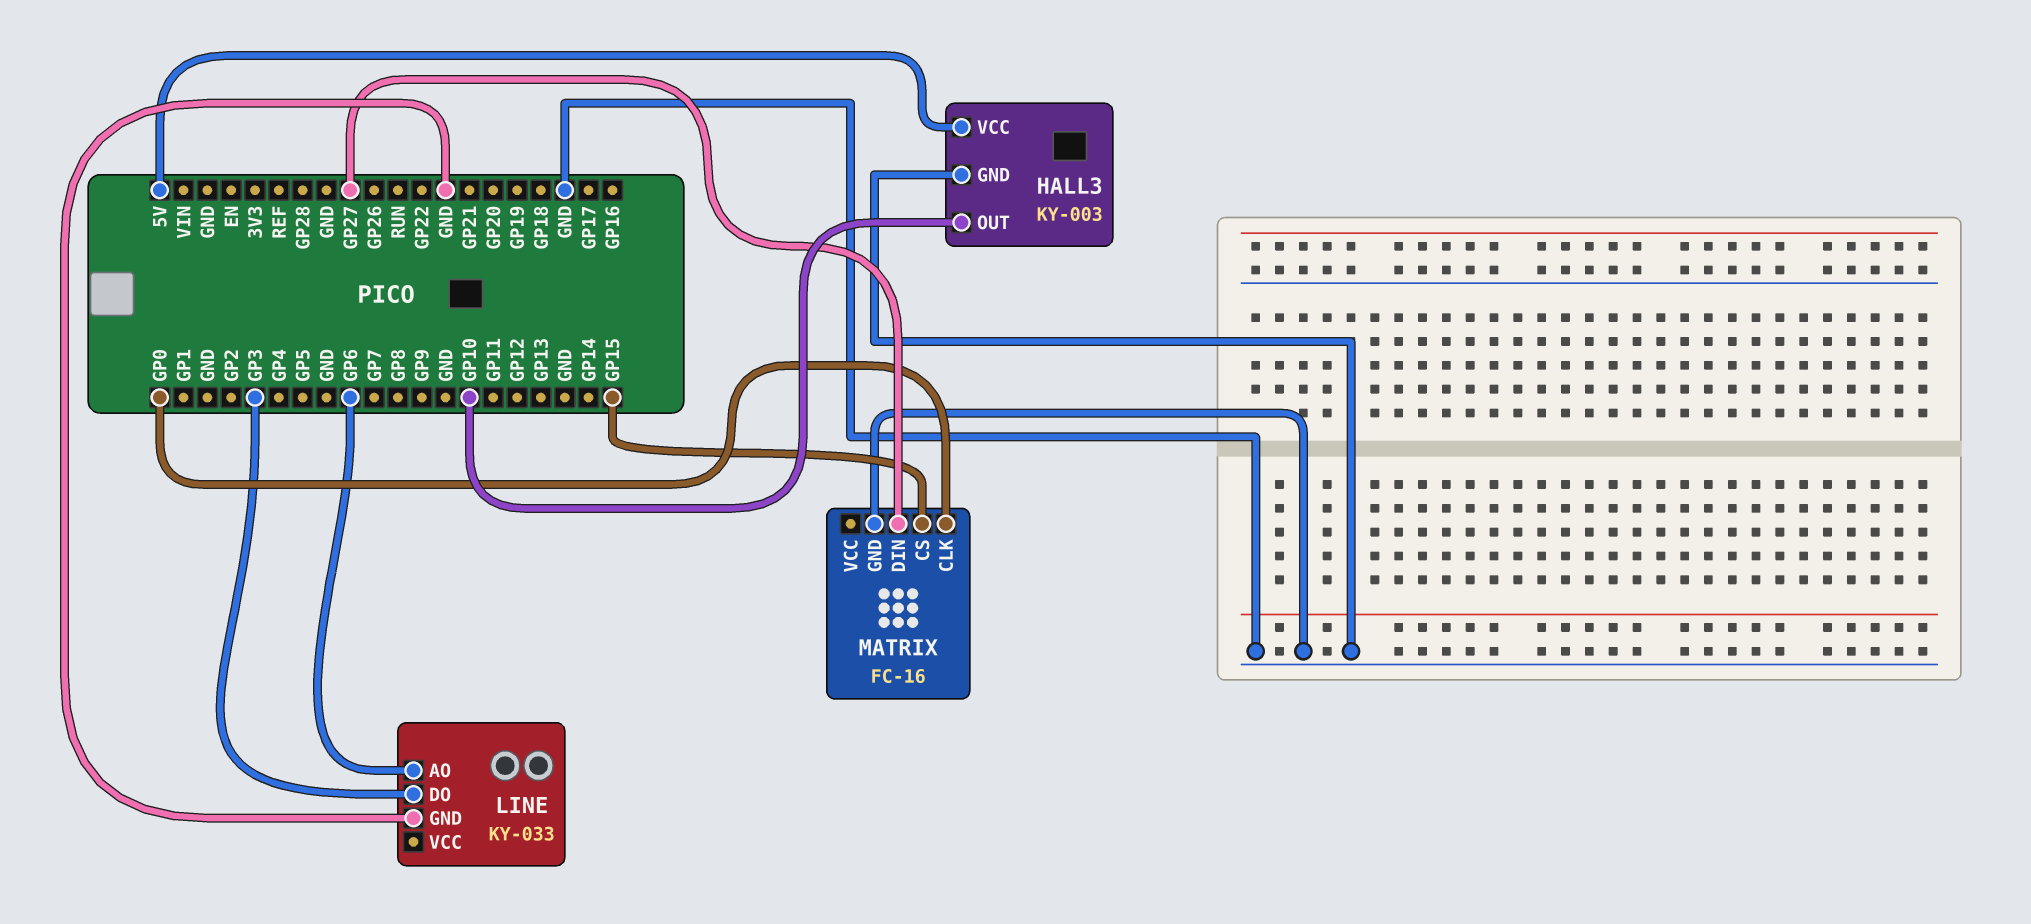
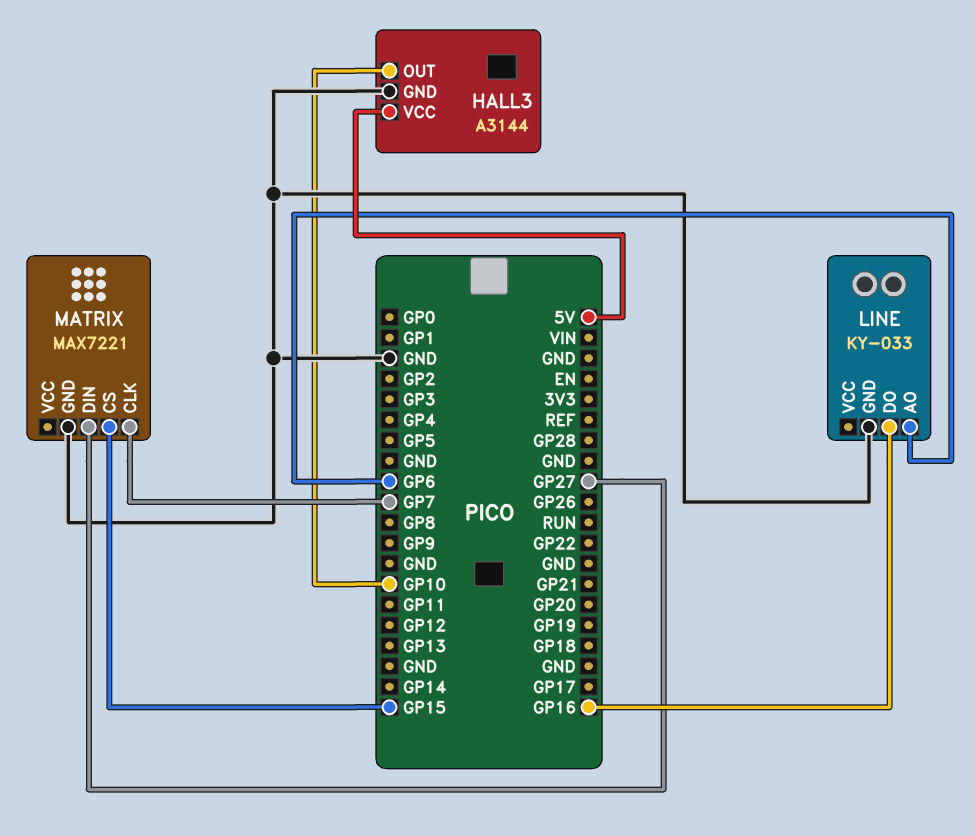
HALL3: KY-003 -> A3144
LINE pin DO: GP3 -> GP16
MATRIX: FC-16 -> MAX7221
MATRIX pin CLK: GP0 -> GP7

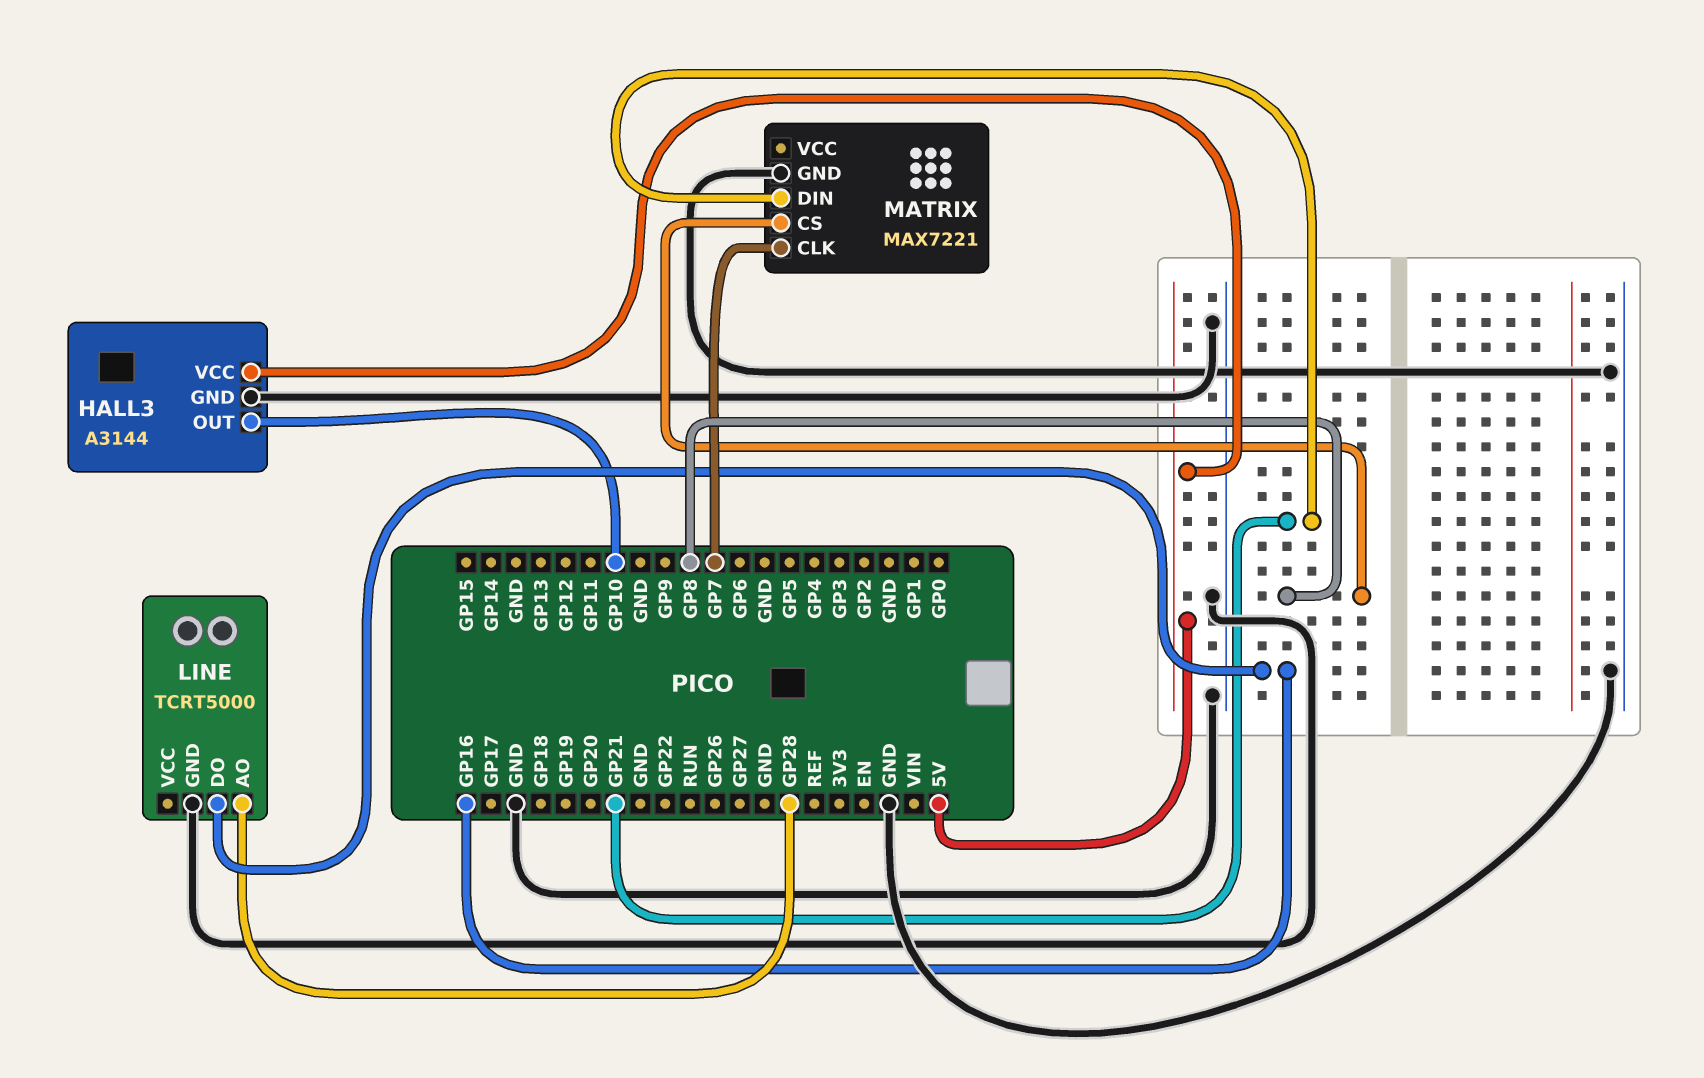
LINE: KY-033 -> TCRT5000
LINE pin AO: GP6 -> GP28
MATRIX pin CS: GP15 -> GP8
MATRIX pin DIN: GP27 -> GP21

